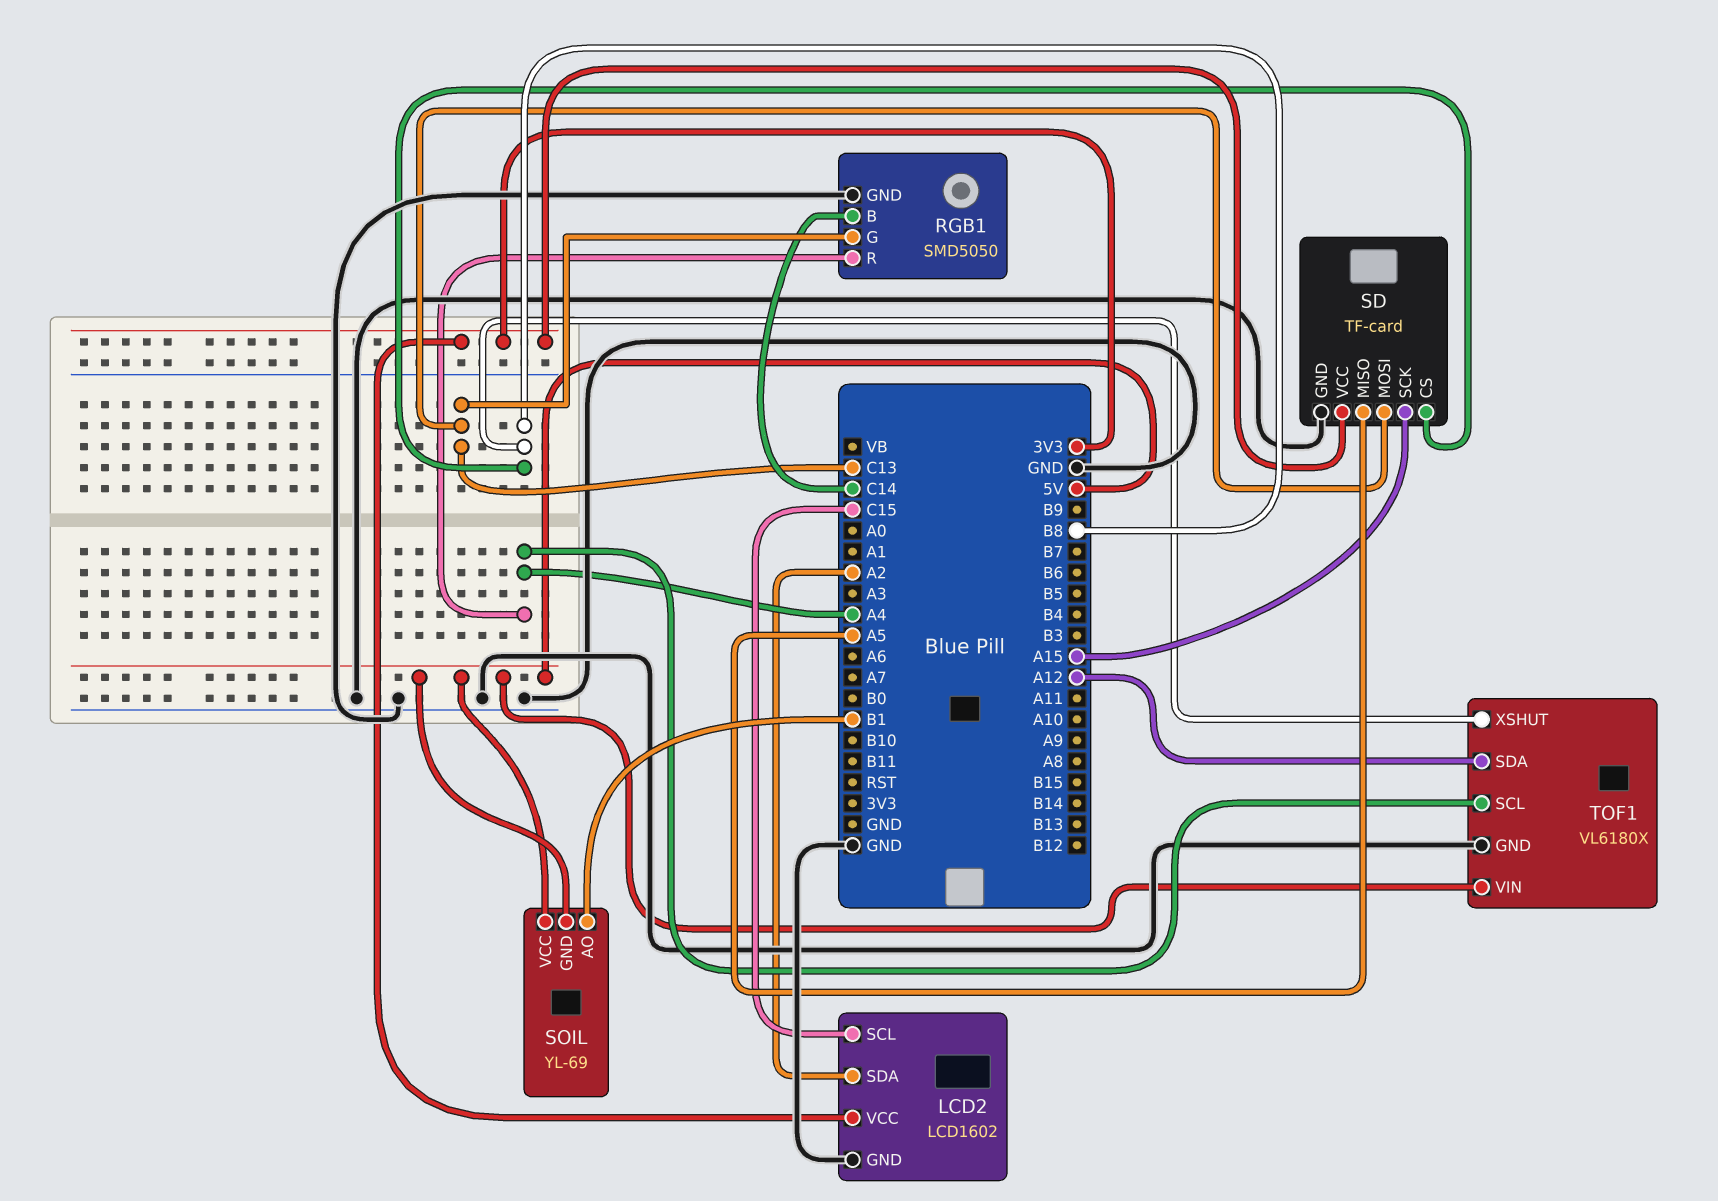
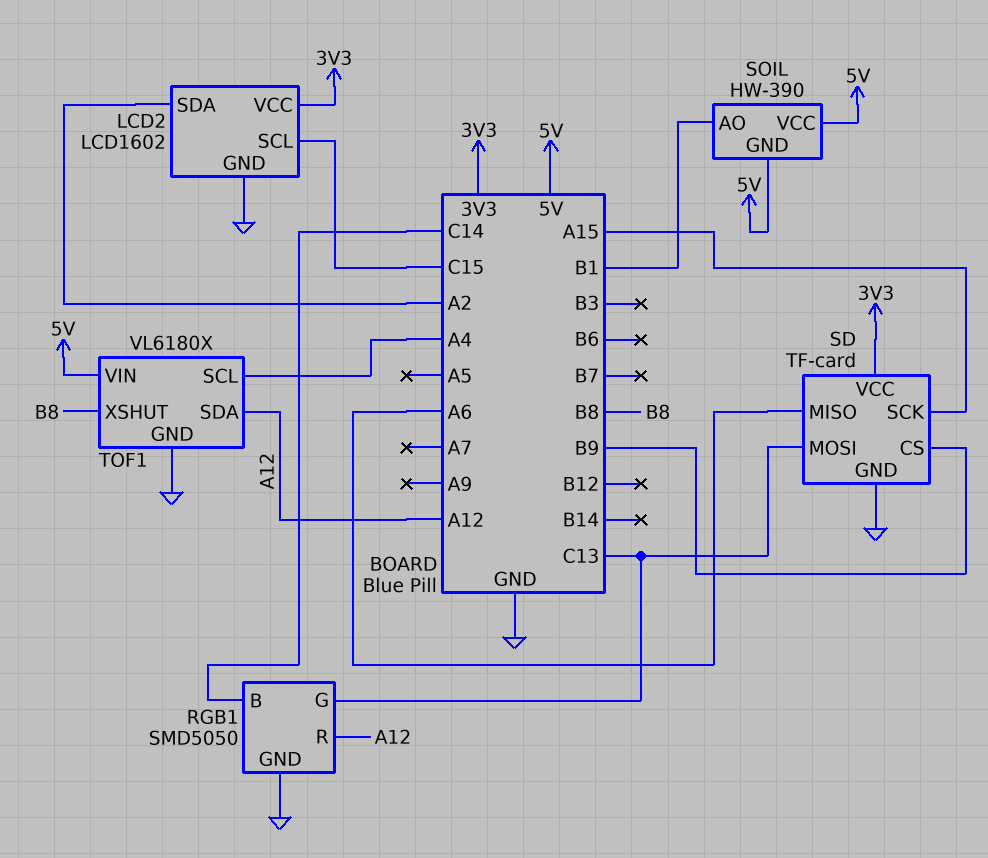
RGB1 pin R: A4 -> A12
SD pin CS: B8 -> B9
SD pin MISO: A5 -> A6
SOIL: YL-69 -> HW-390

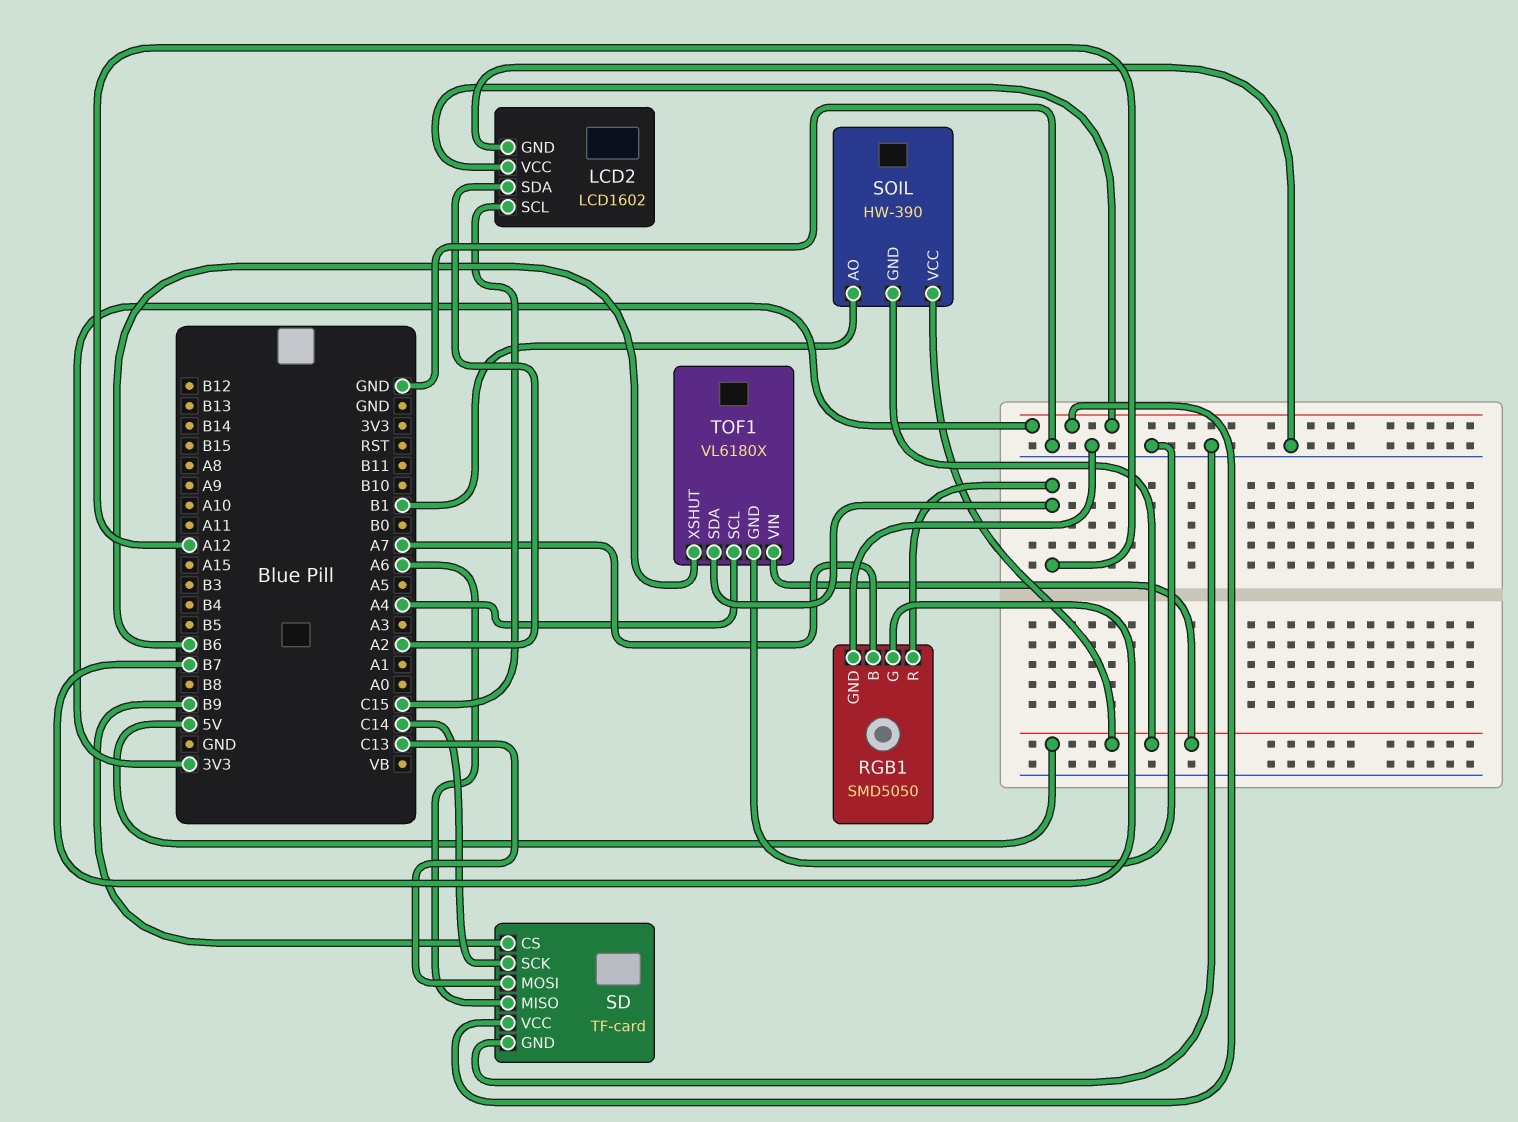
RGB1 pin B: C14 -> A7
RGB1 pin G: C13 -> B7
SD pin SCK: A15 -> C14
TOF1 pin XSHUT: B8 -> B6

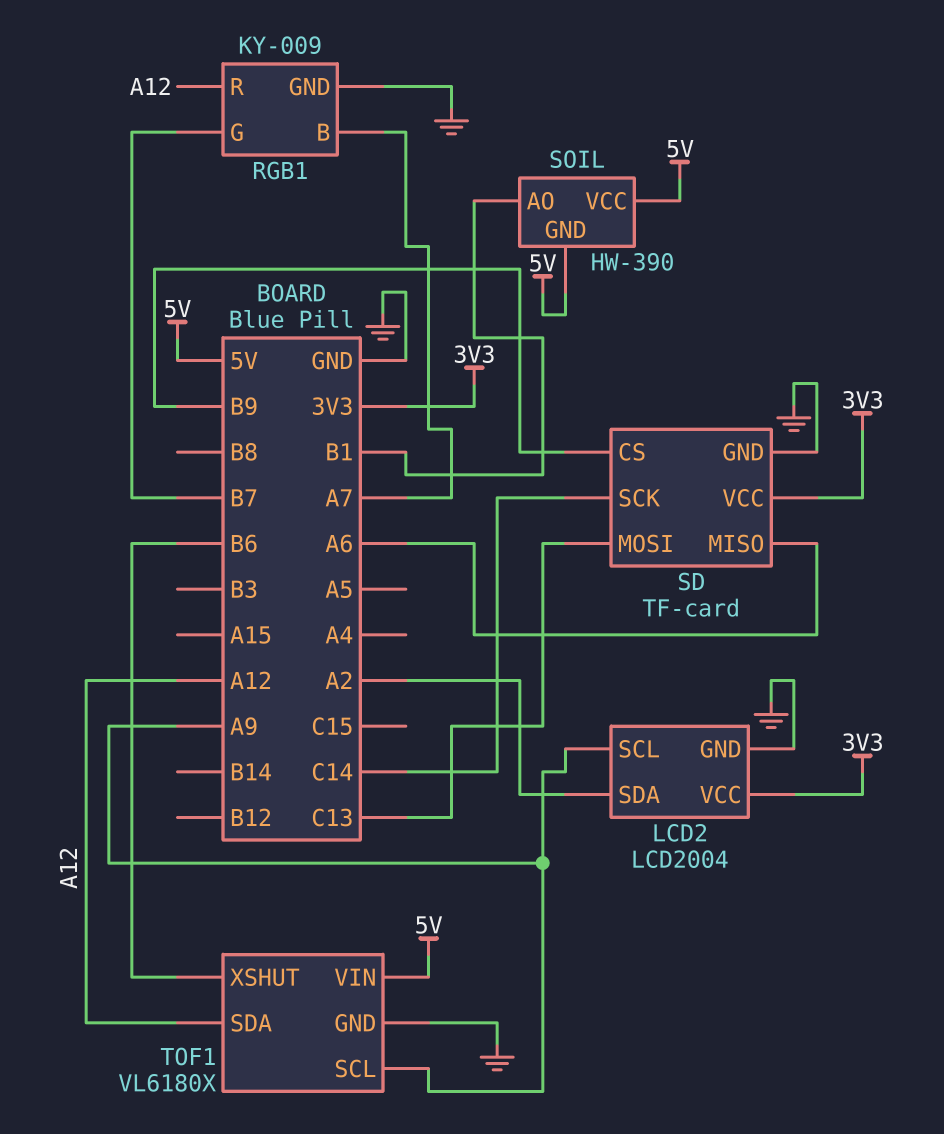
LCD2: LCD1602 -> LCD2004
LCD2 pin SCL: C15 -> A9
RGB1: SMD5050 -> KY-009
TOF1 pin SCL: A4 -> A9

